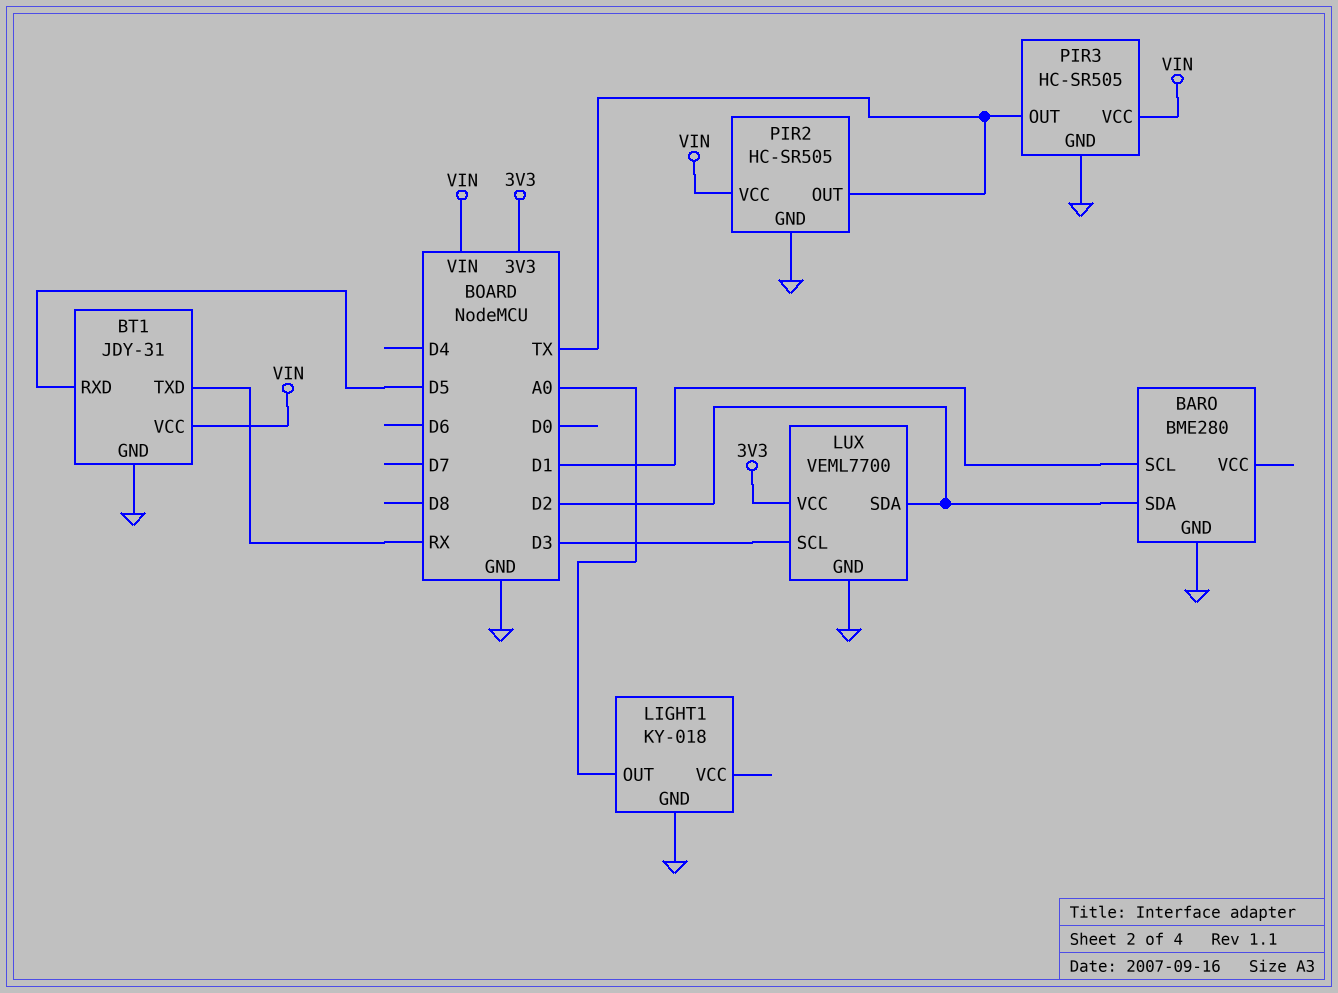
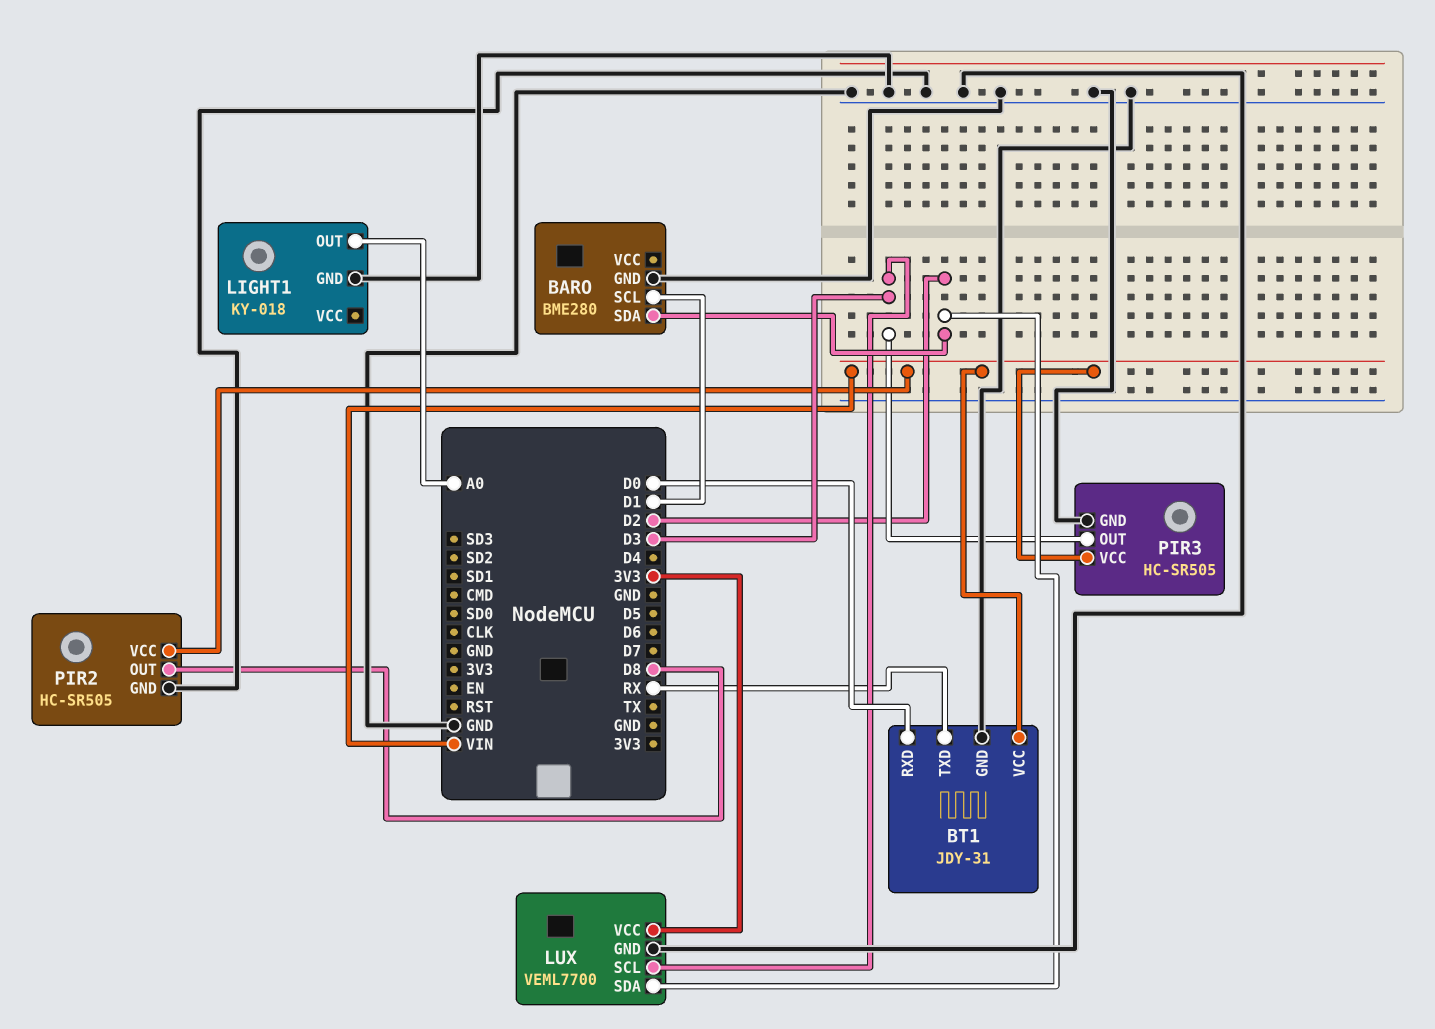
BT1 pin RXD: D5 -> D0
PIR2 pin OUT: TX -> D8
PIR3 pin OUT: TX -> D3

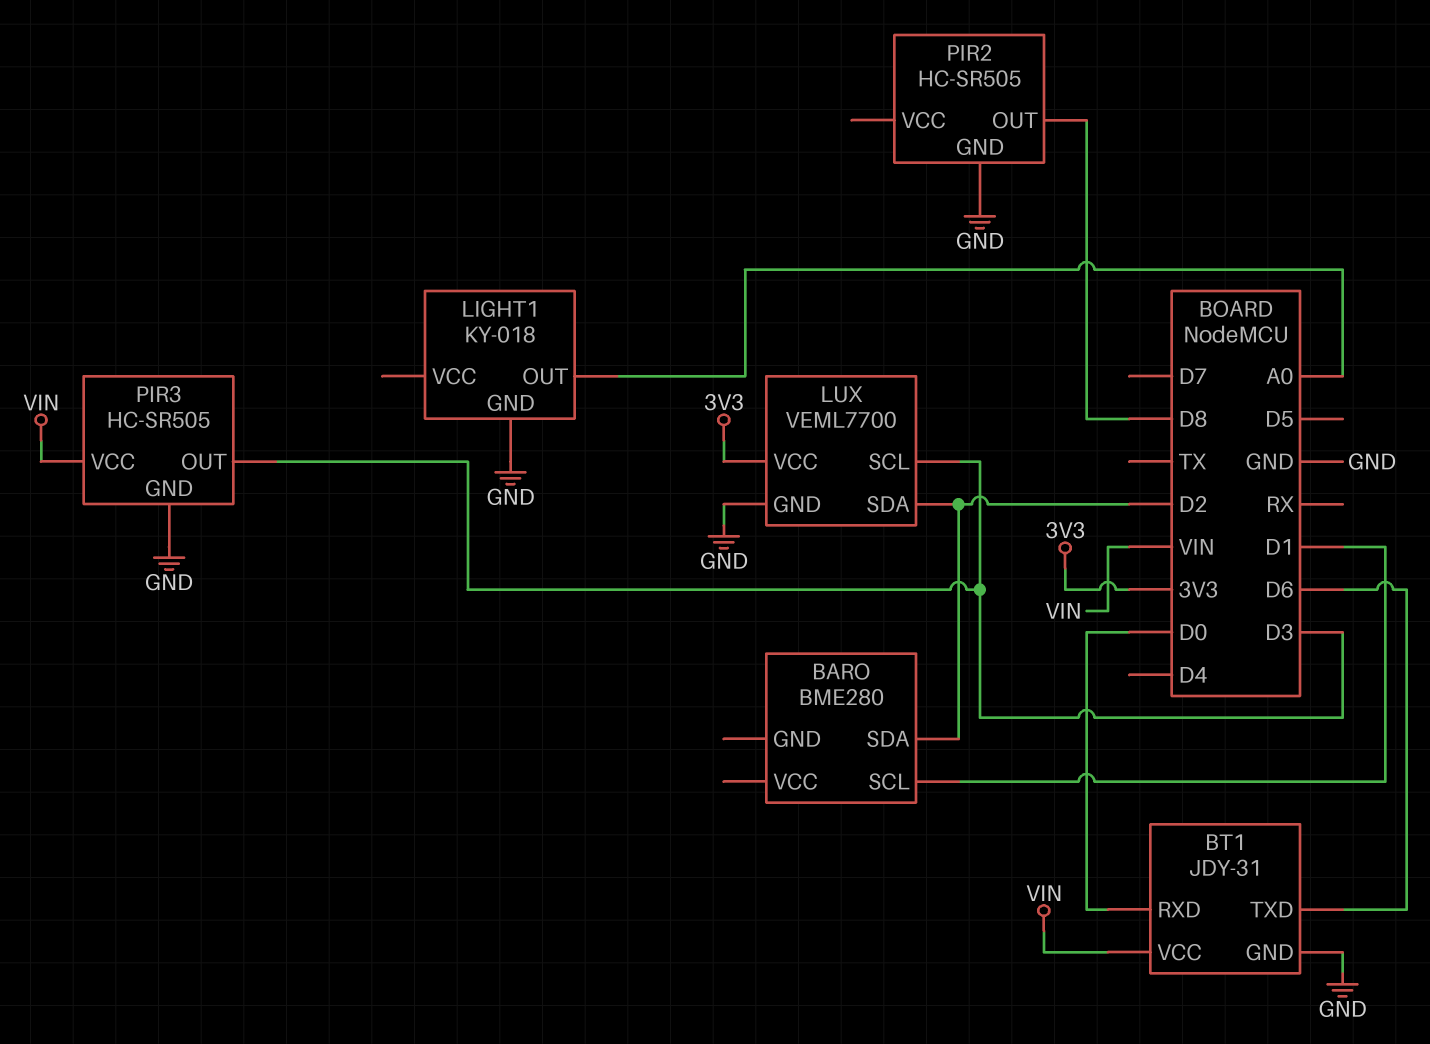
BARO pin GND: GND -> none
BT1 pin TXD: RX -> D6
PIR2 pin VCC: VIN -> none

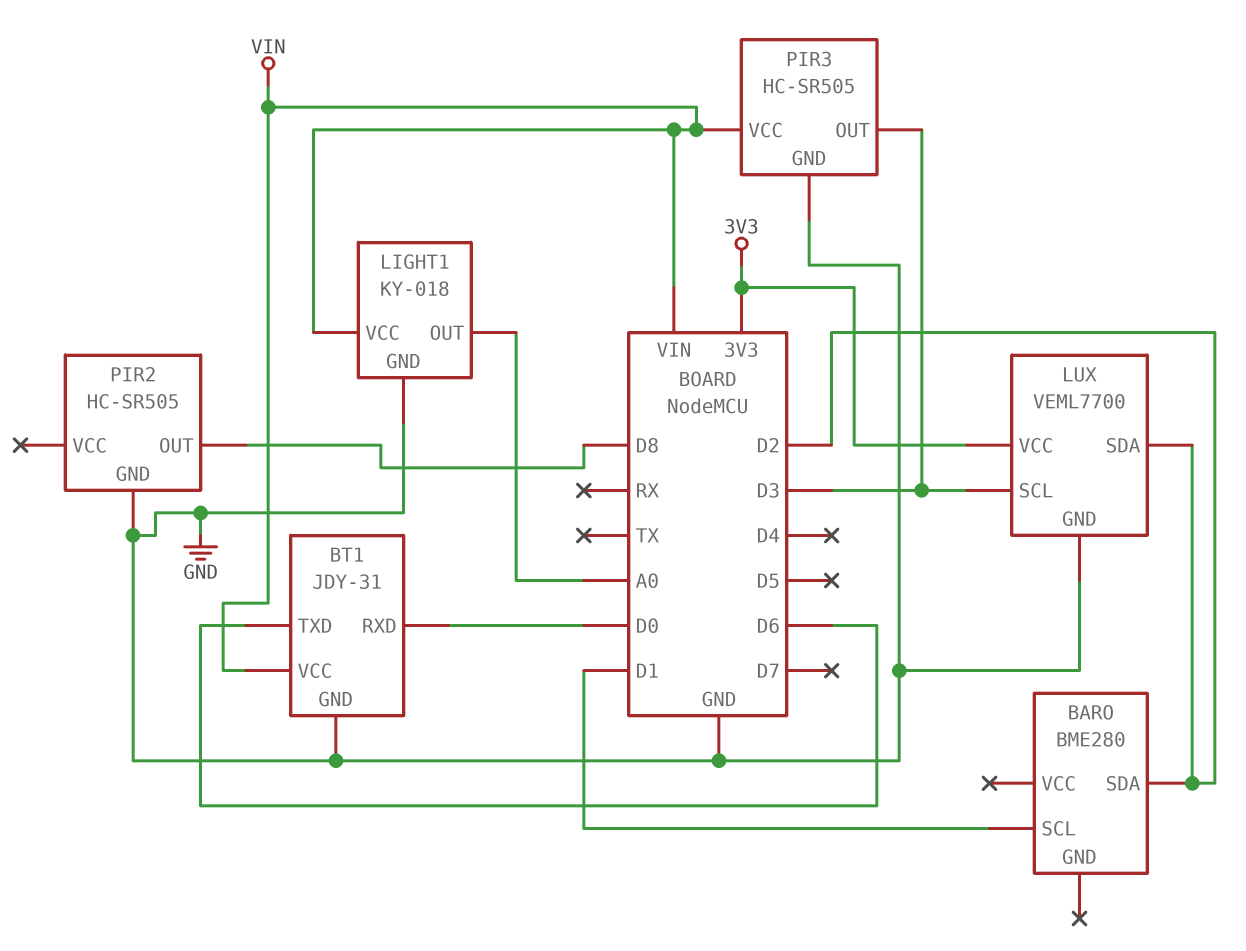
LIGHT1 pin VCC: none -> VIN

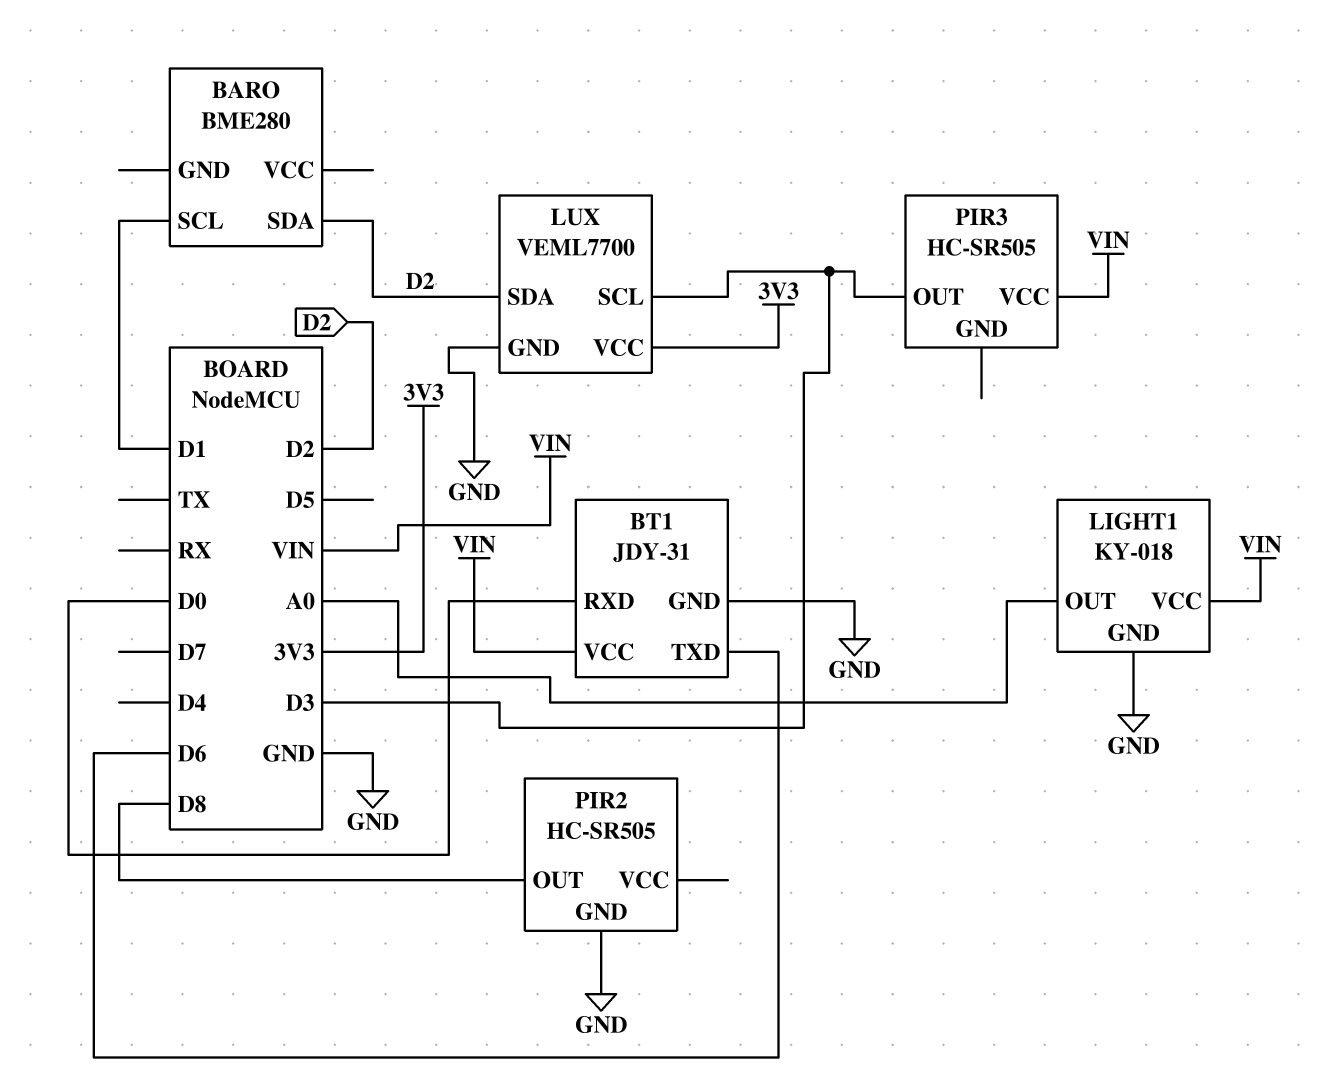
PIR3 pin GND: GND -> none

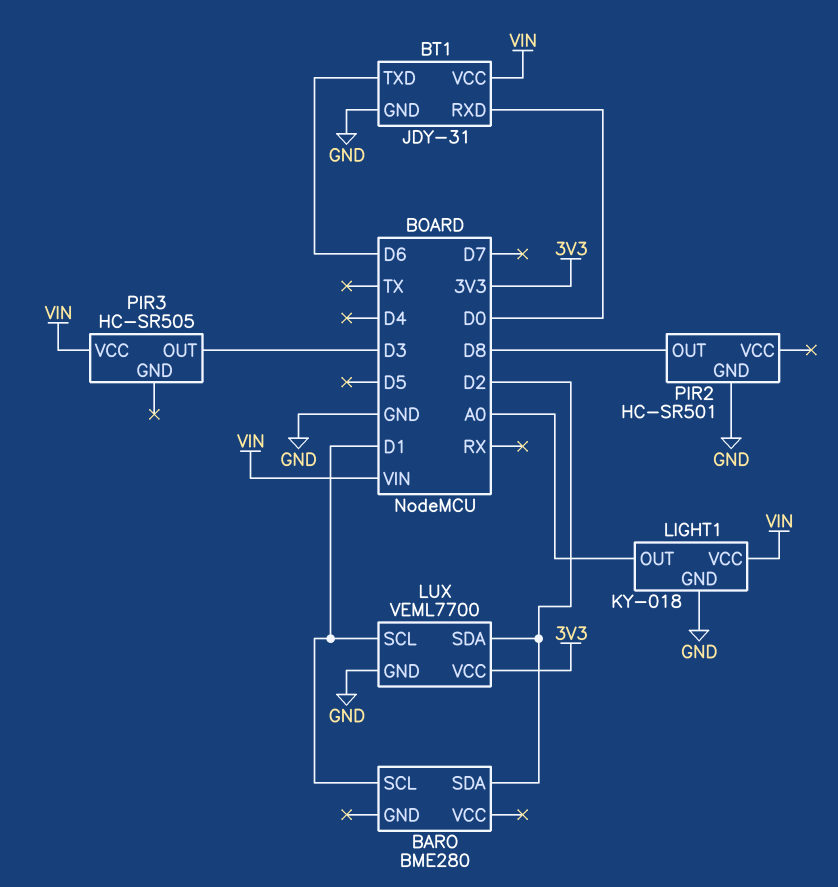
LUX pin SCL: D3 -> D1
PIR2: HC-SR505 -> HC-SR501

